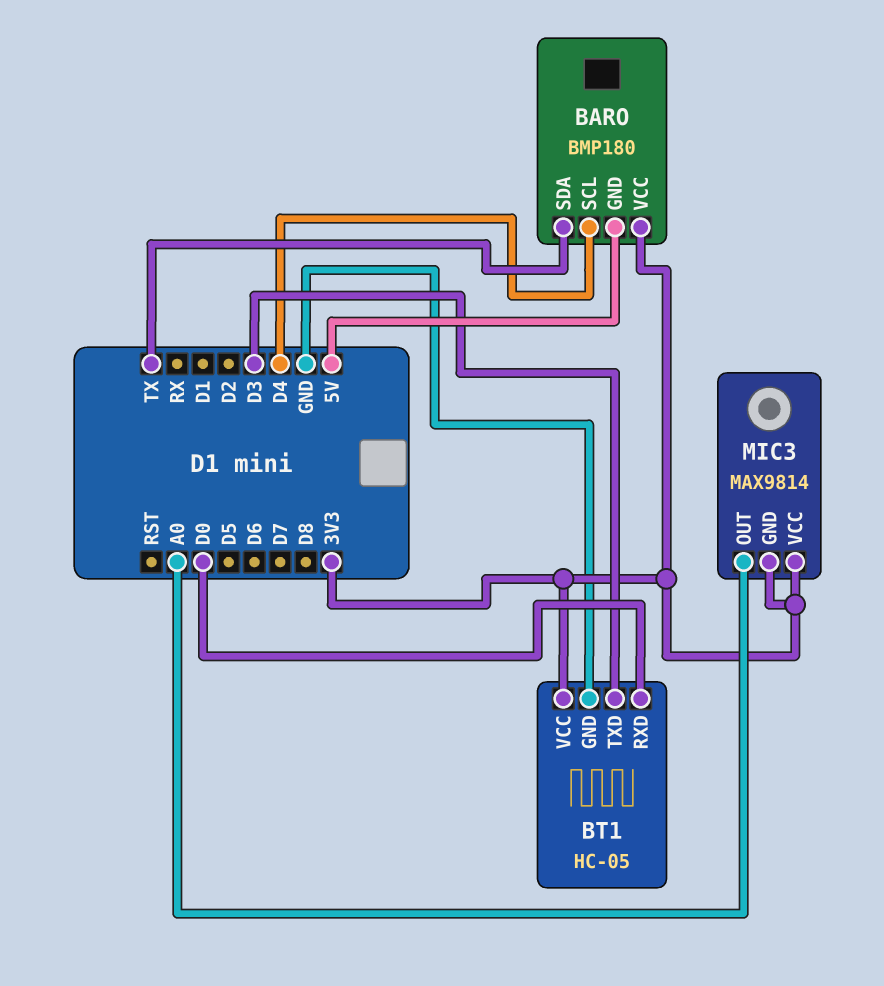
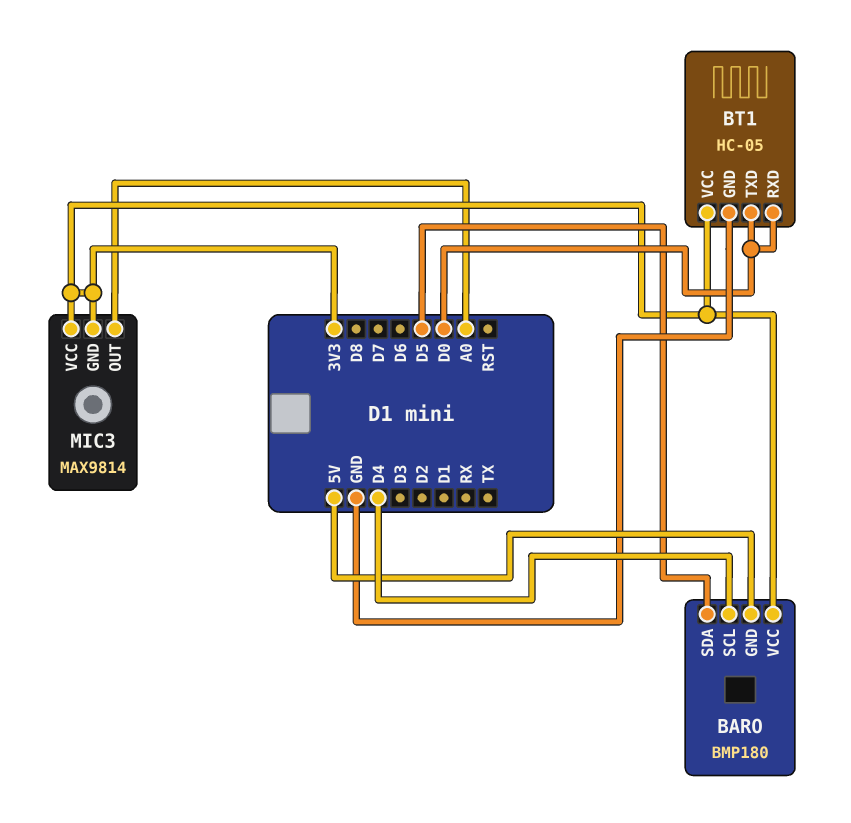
BARO pin SDA: TX -> D5
BT1 pin TXD: D3 -> D0

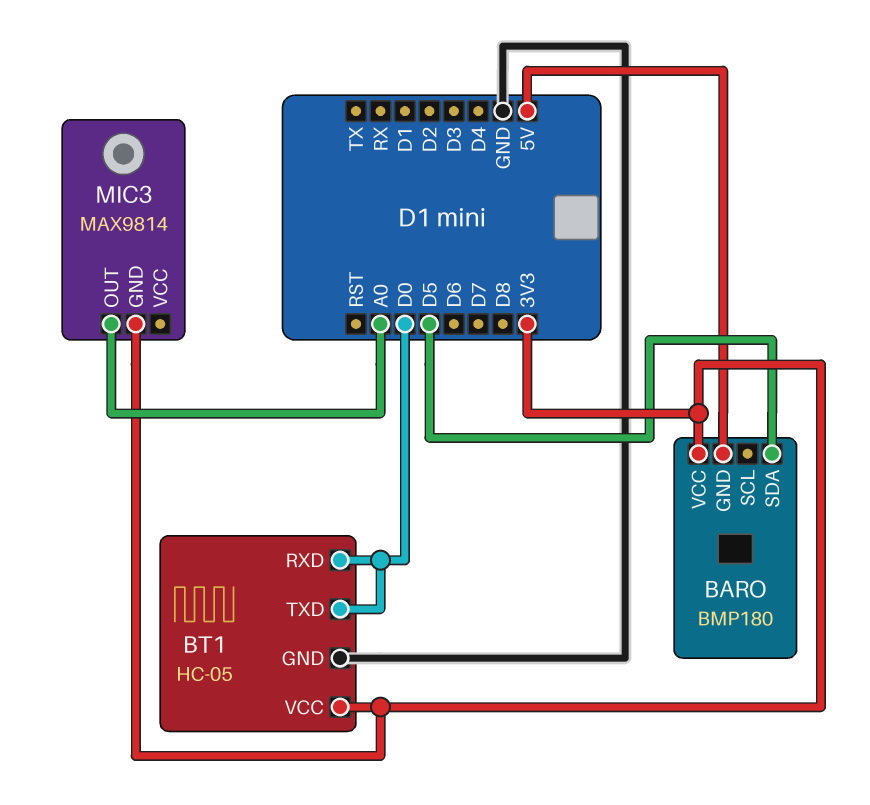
BARO pin SCL: D4 -> none
MIC3 pin VCC: 3V3 -> none

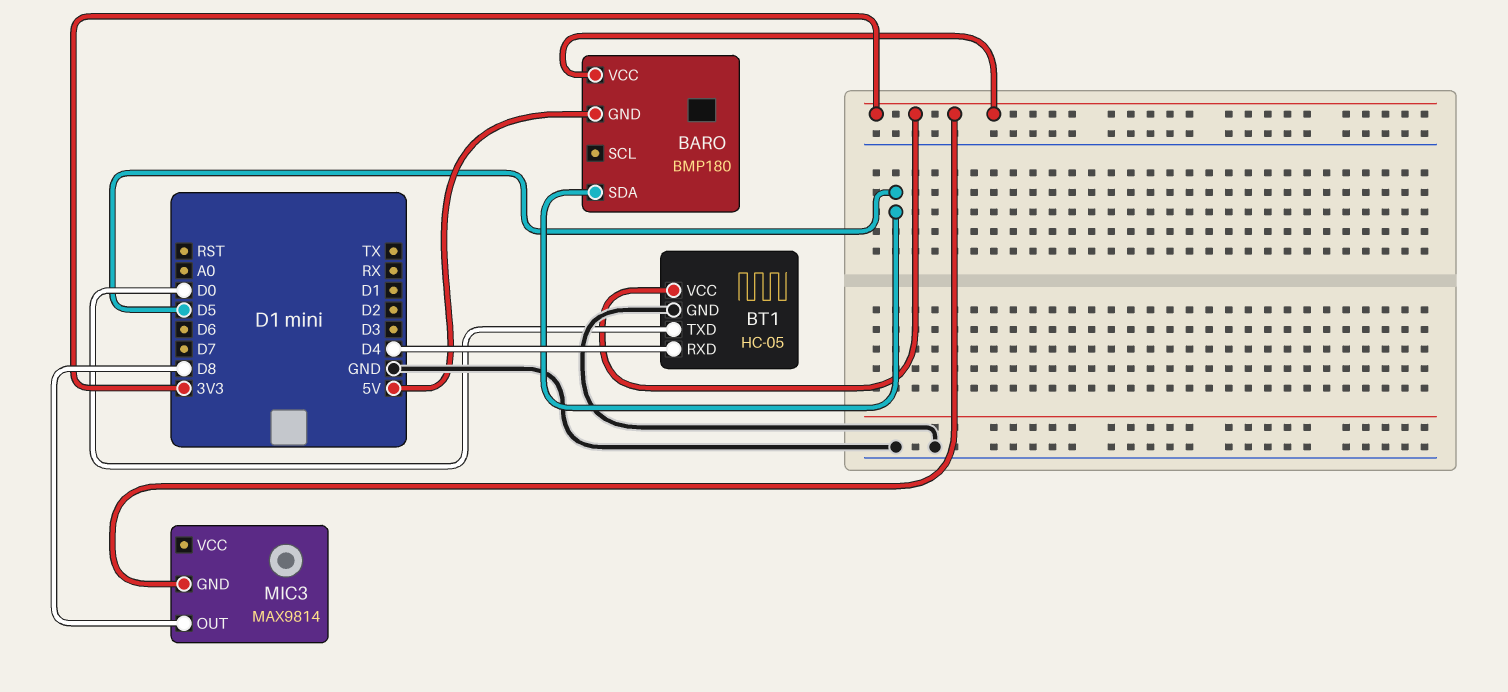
BT1 pin RXD: D0 -> D4
MIC3 pin OUT: A0 -> D8

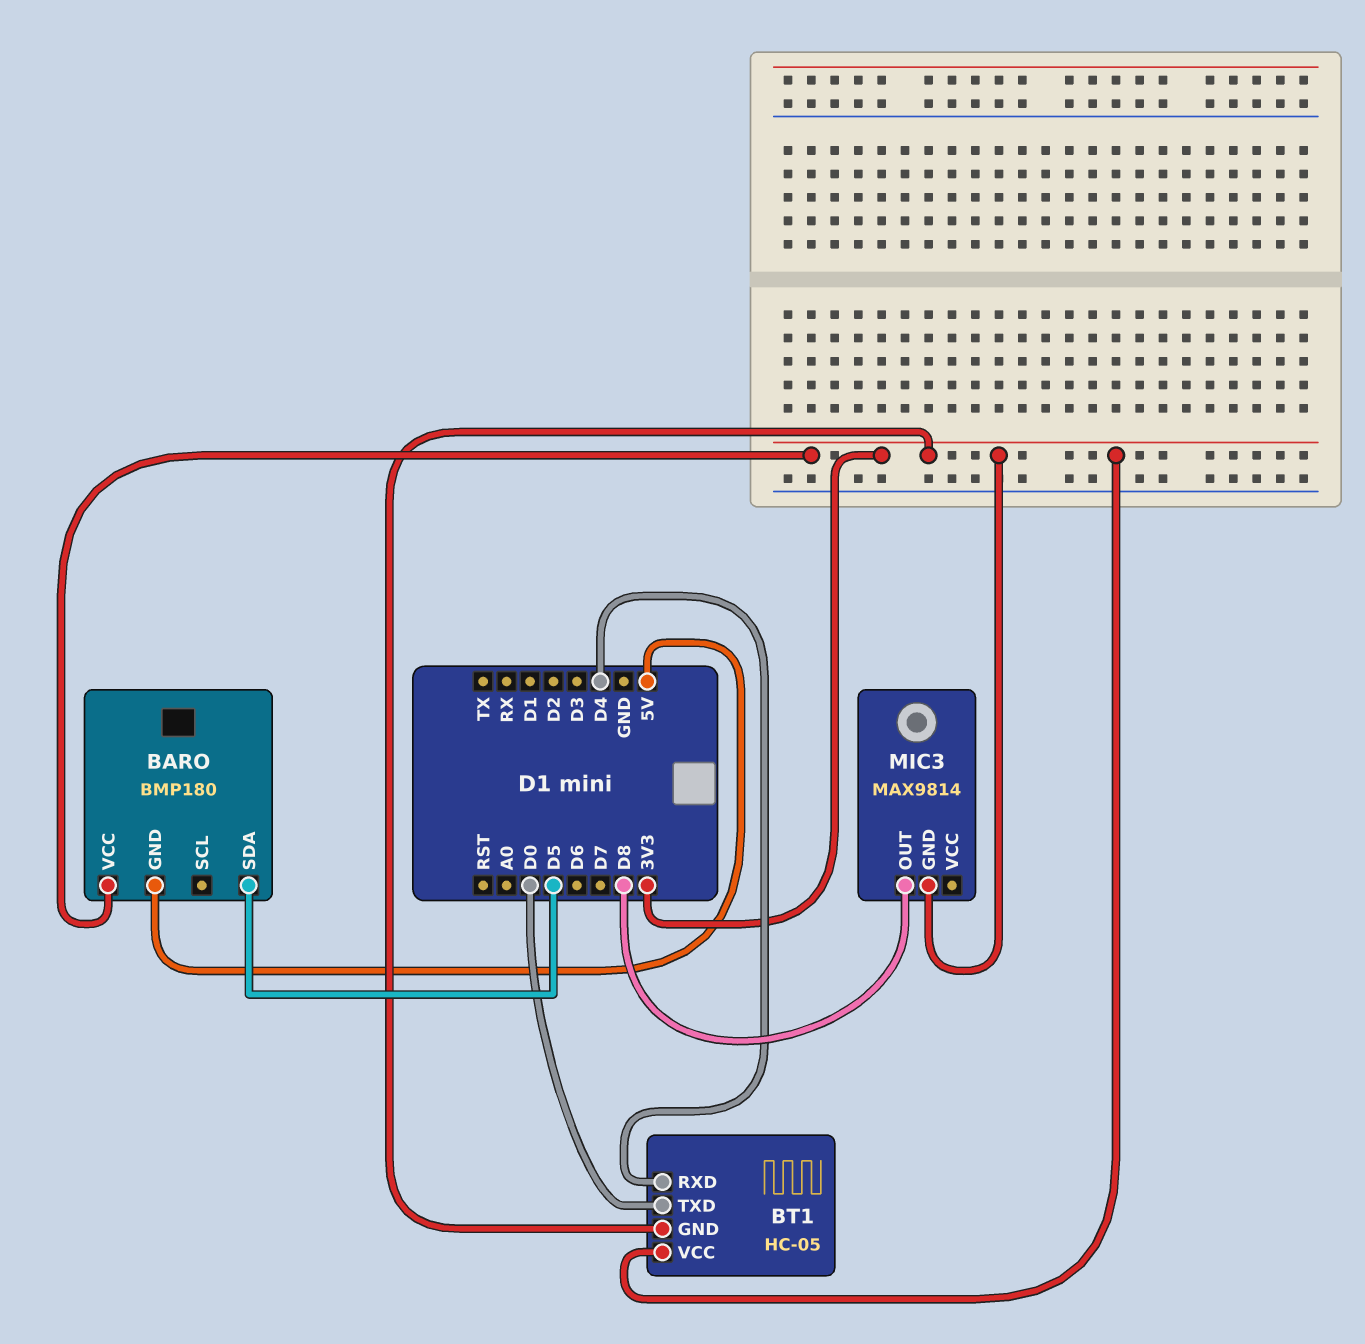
BT1 pin GND: GND -> 3V3

